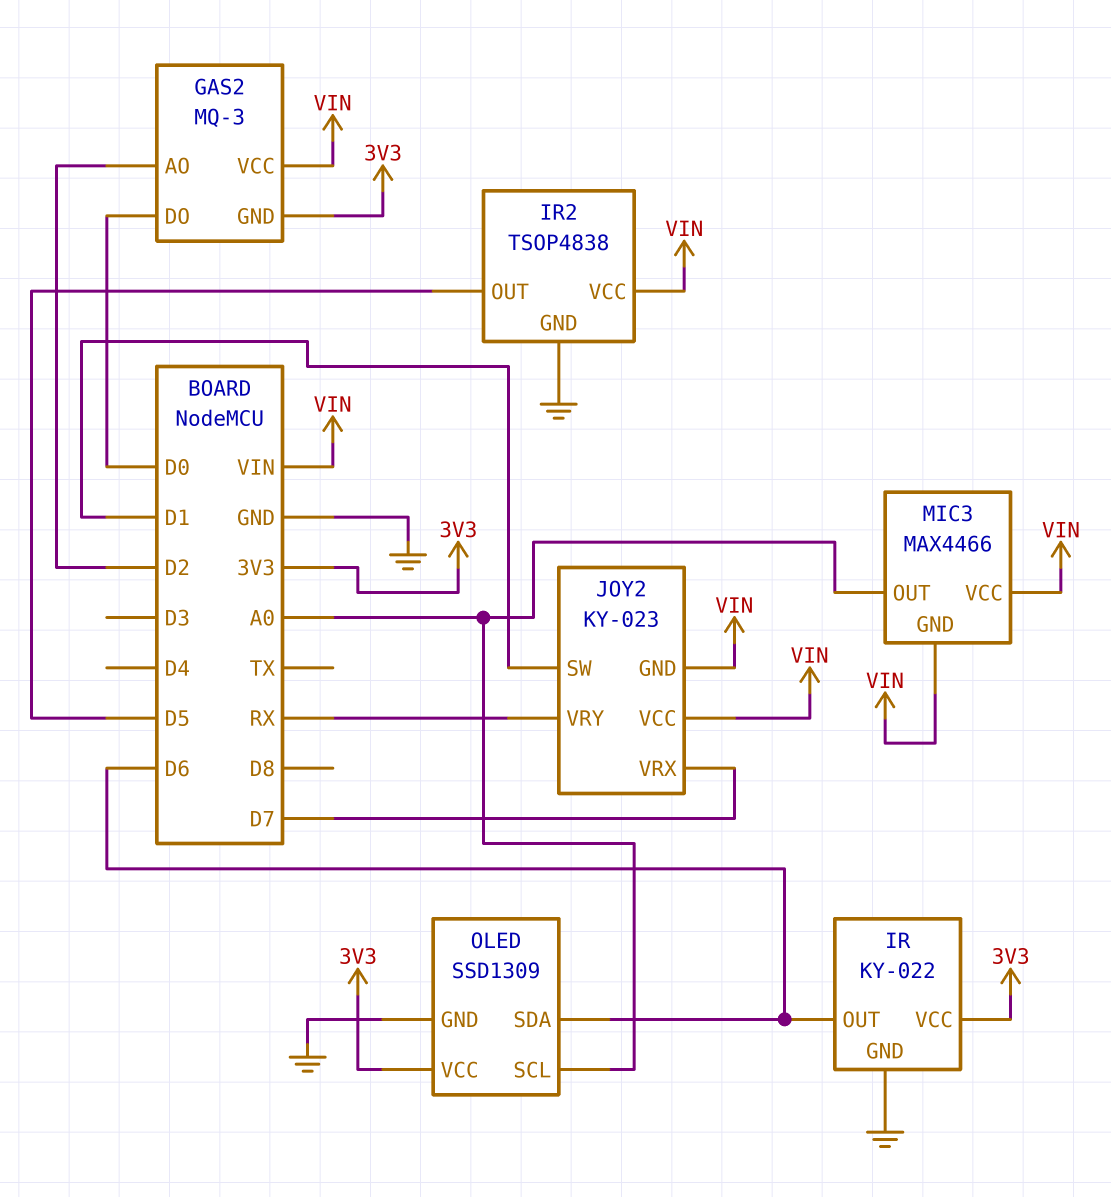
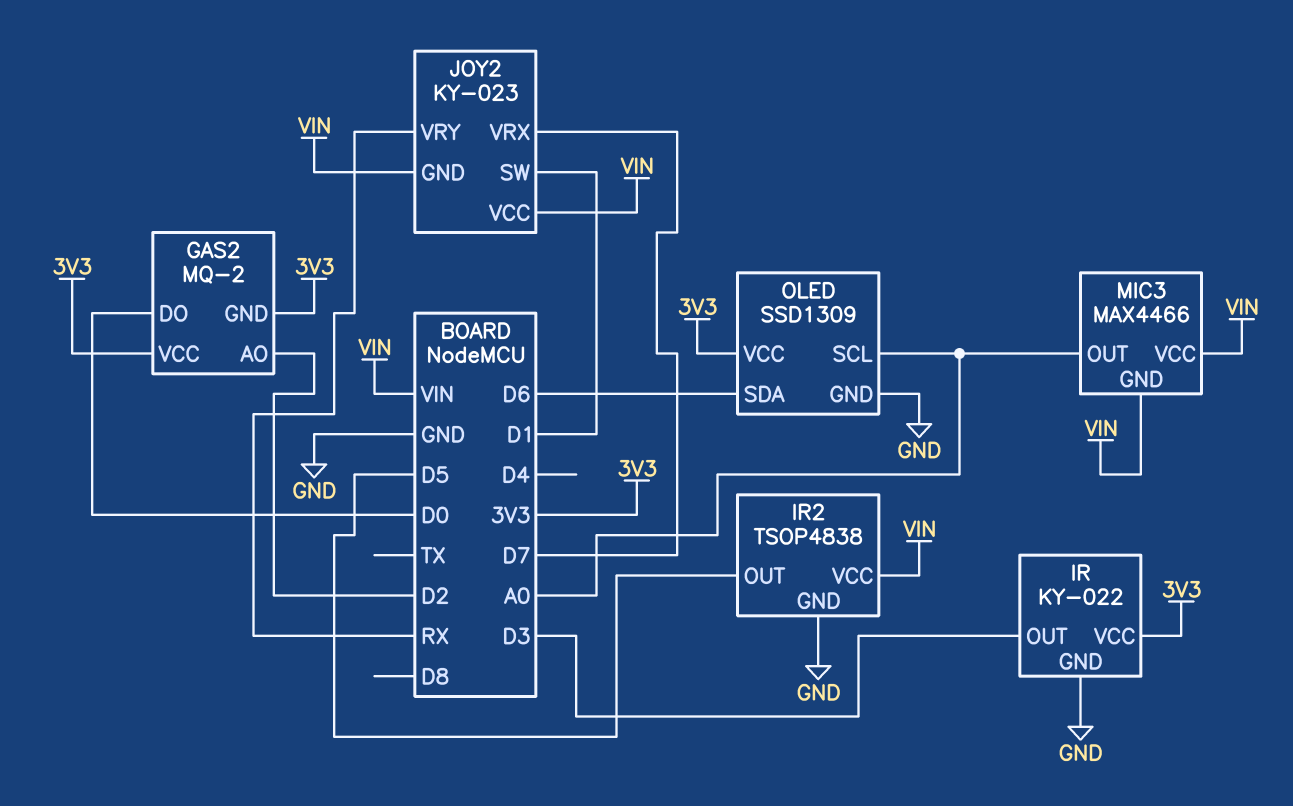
GAS2: MQ-3 -> MQ-2
GAS2 pin VCC: VIN -> 3V3
IR pin OUT: D6 -> D3

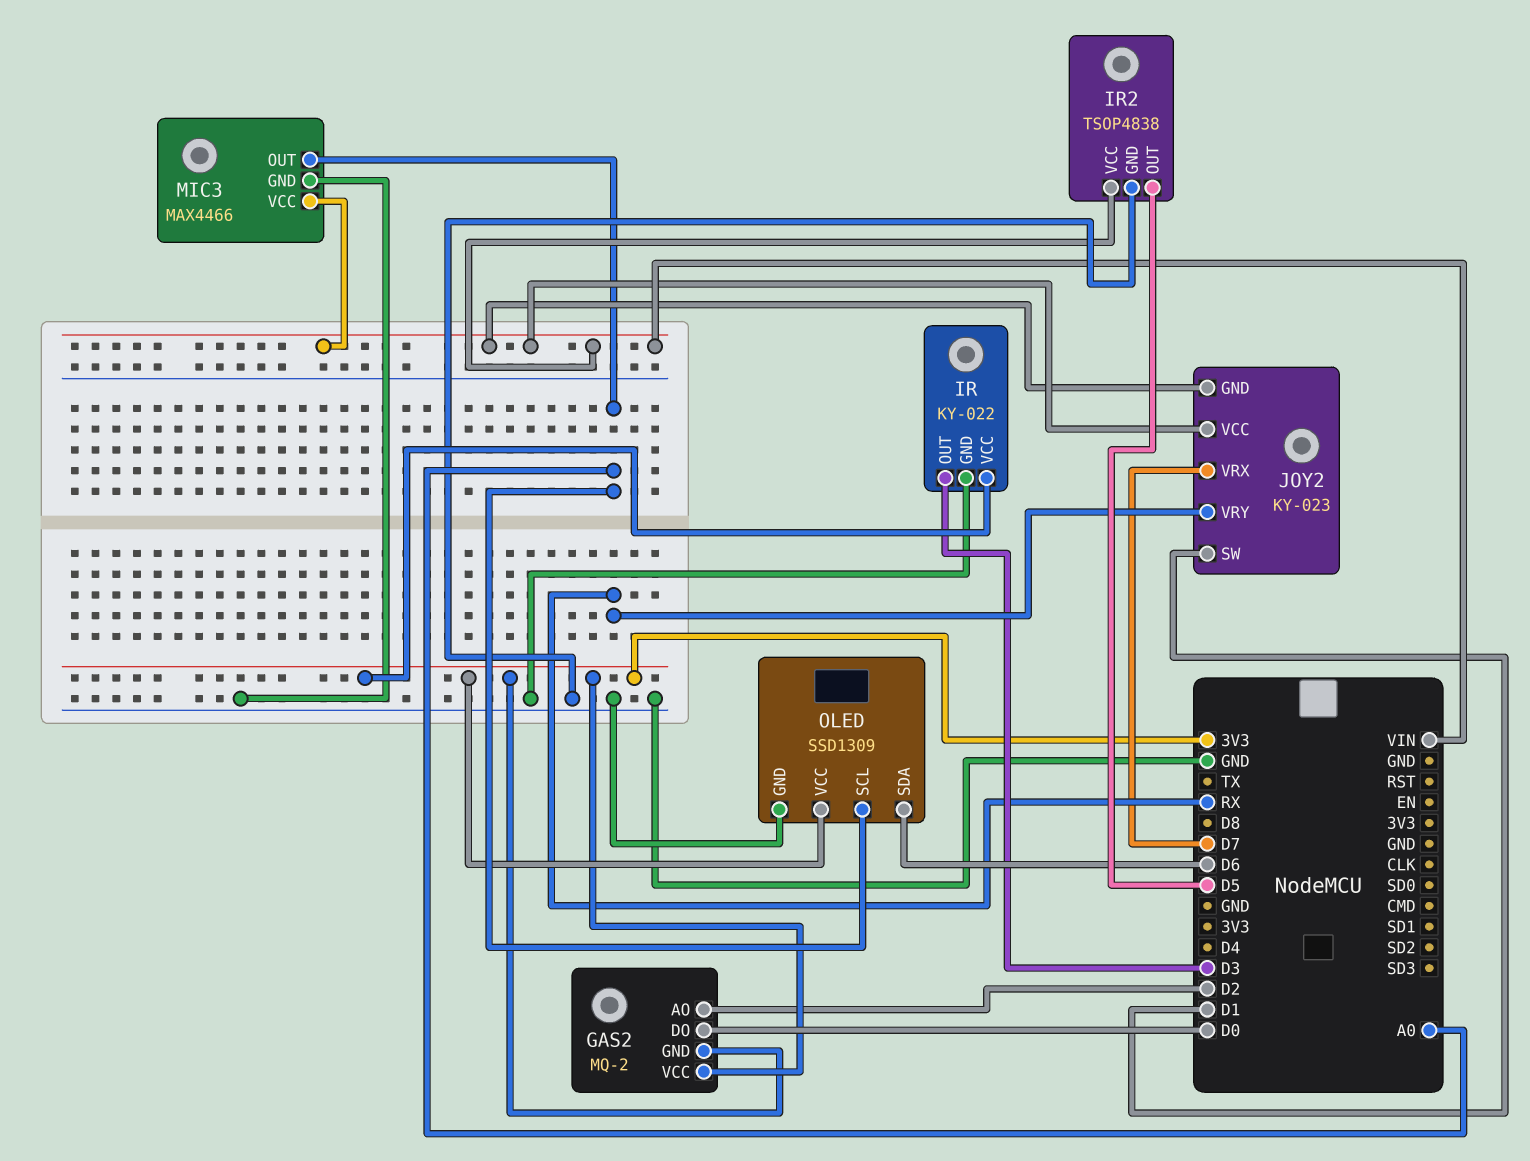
MIC3 pin GND: VIN -> GND

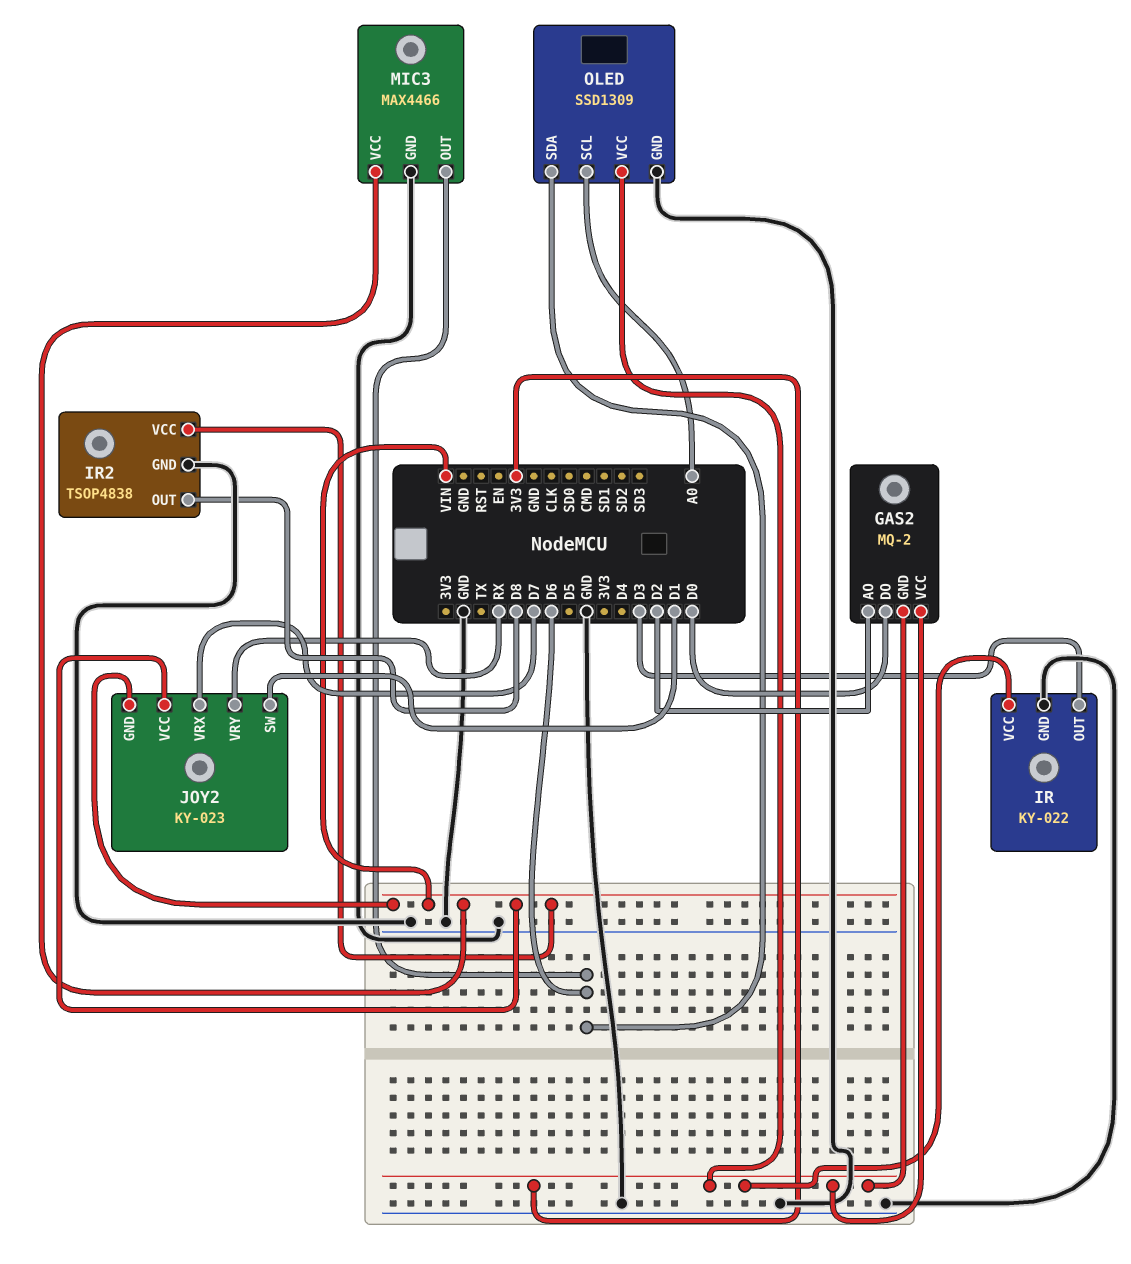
IR2 pin OUT: D5 -> D8
MIC3 pin OUT: A0 -> D6

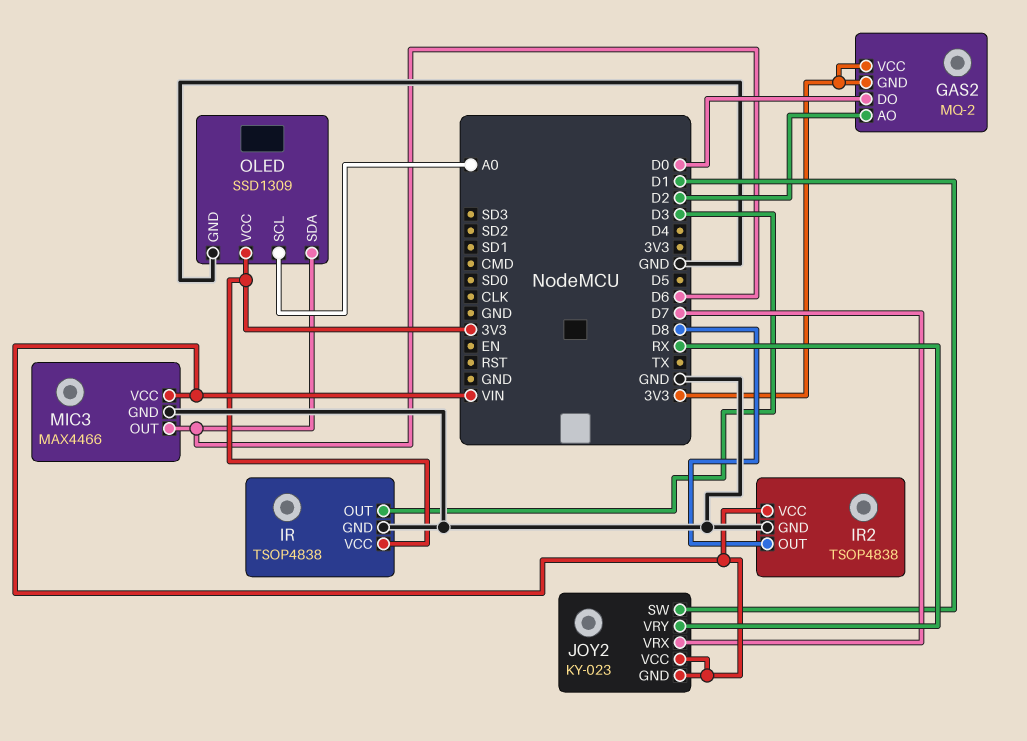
IR: KY-022 -> TSOP4838

